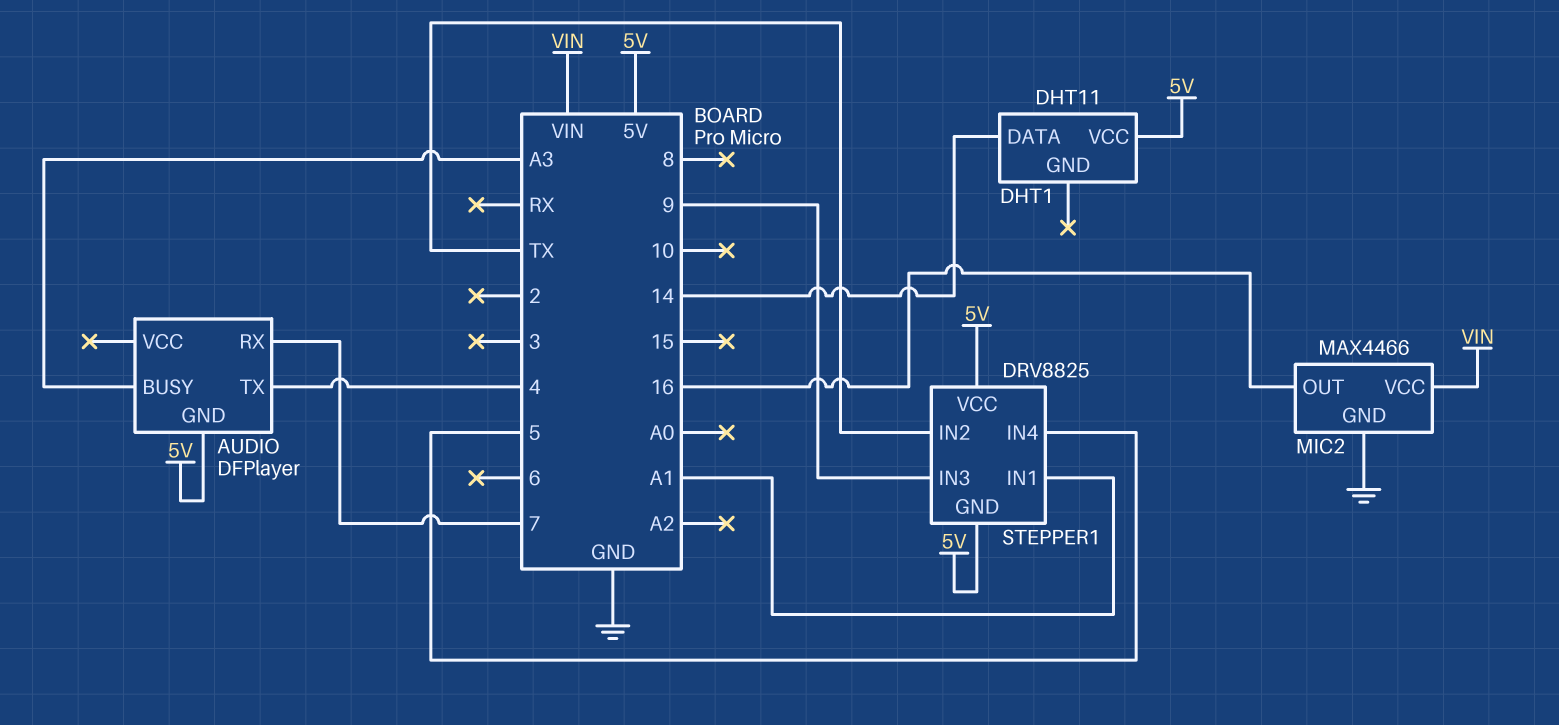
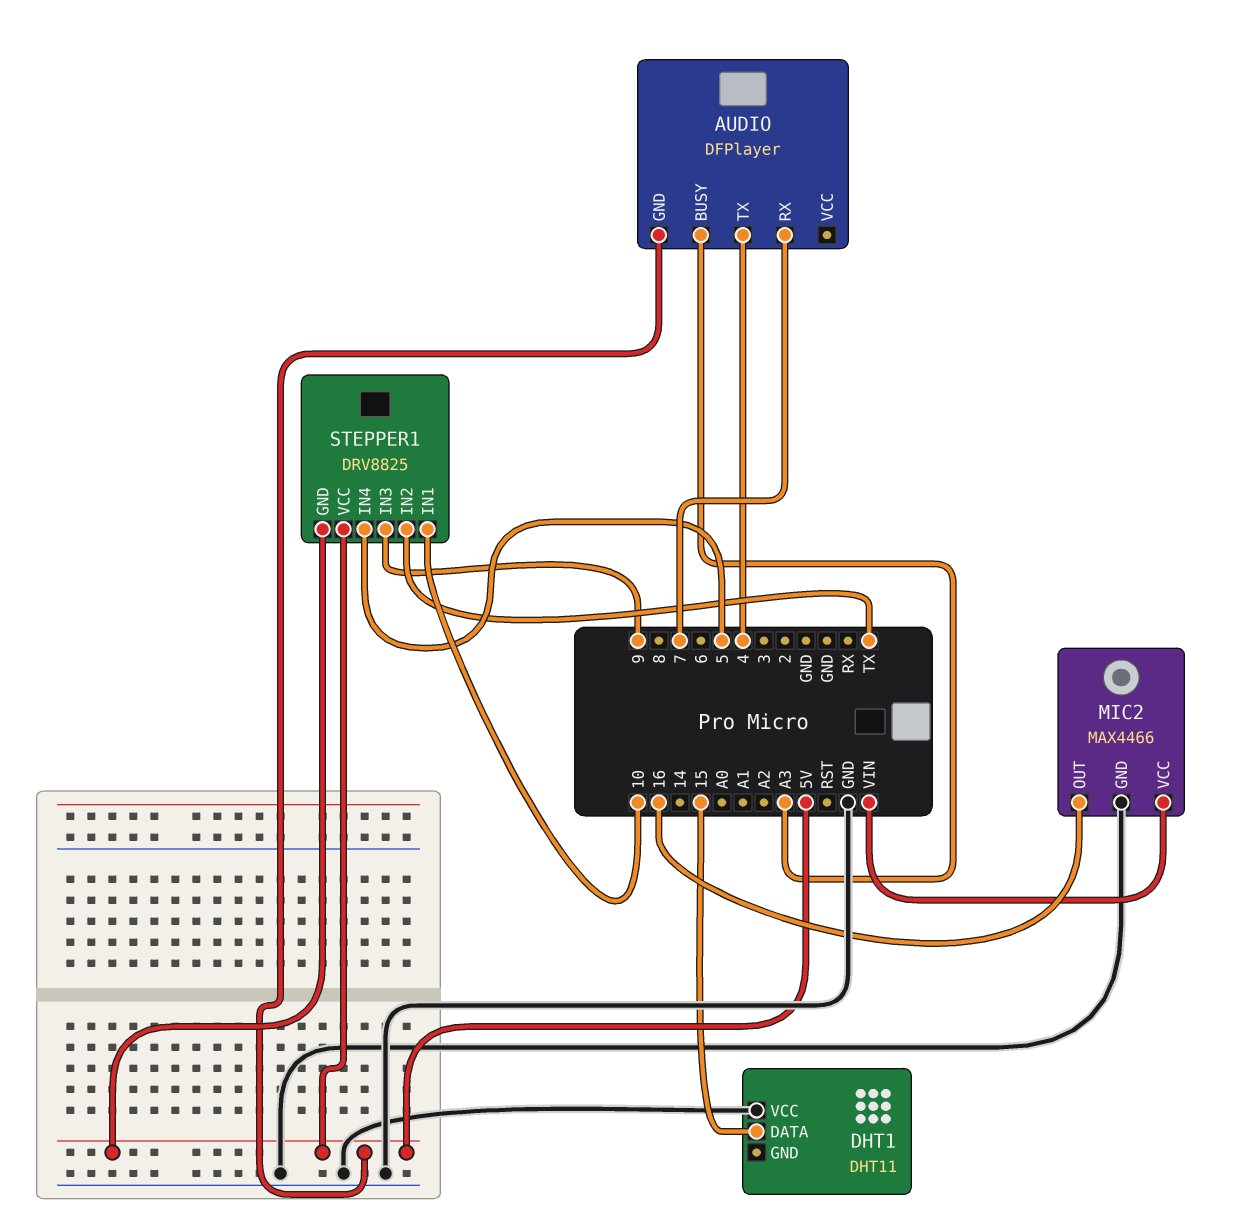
DHT1 pin DATA: 14 -> 15
DHT1 pin VCC: 5V -> GND
STEPPER1 pin IN1: A1 -> 10

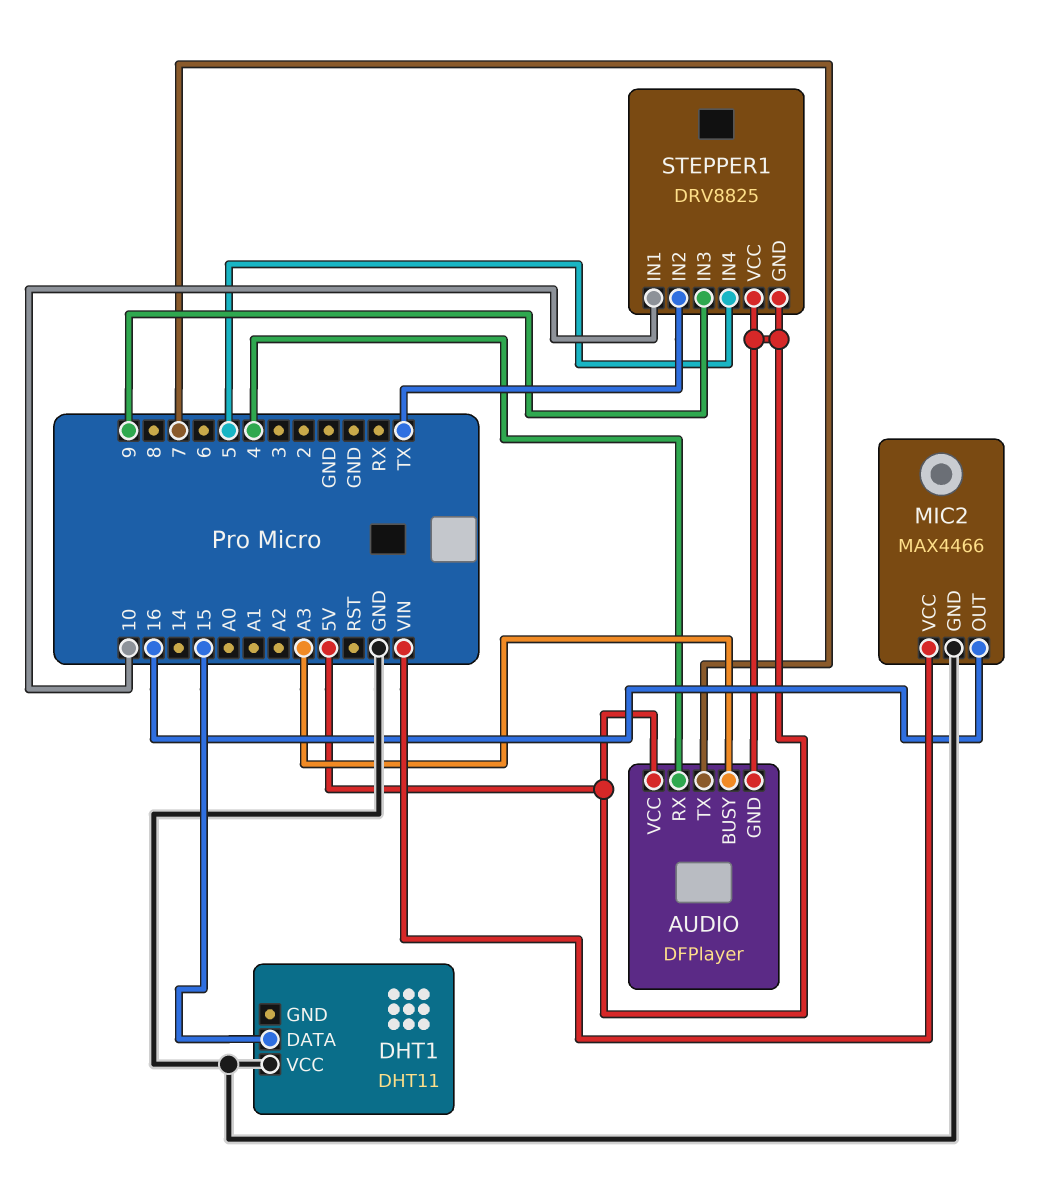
AUDIO pin RX: 7 -> 4
AUDIO pin TX: 4 -> 7
AUDIO pin VCC: none -> 5V

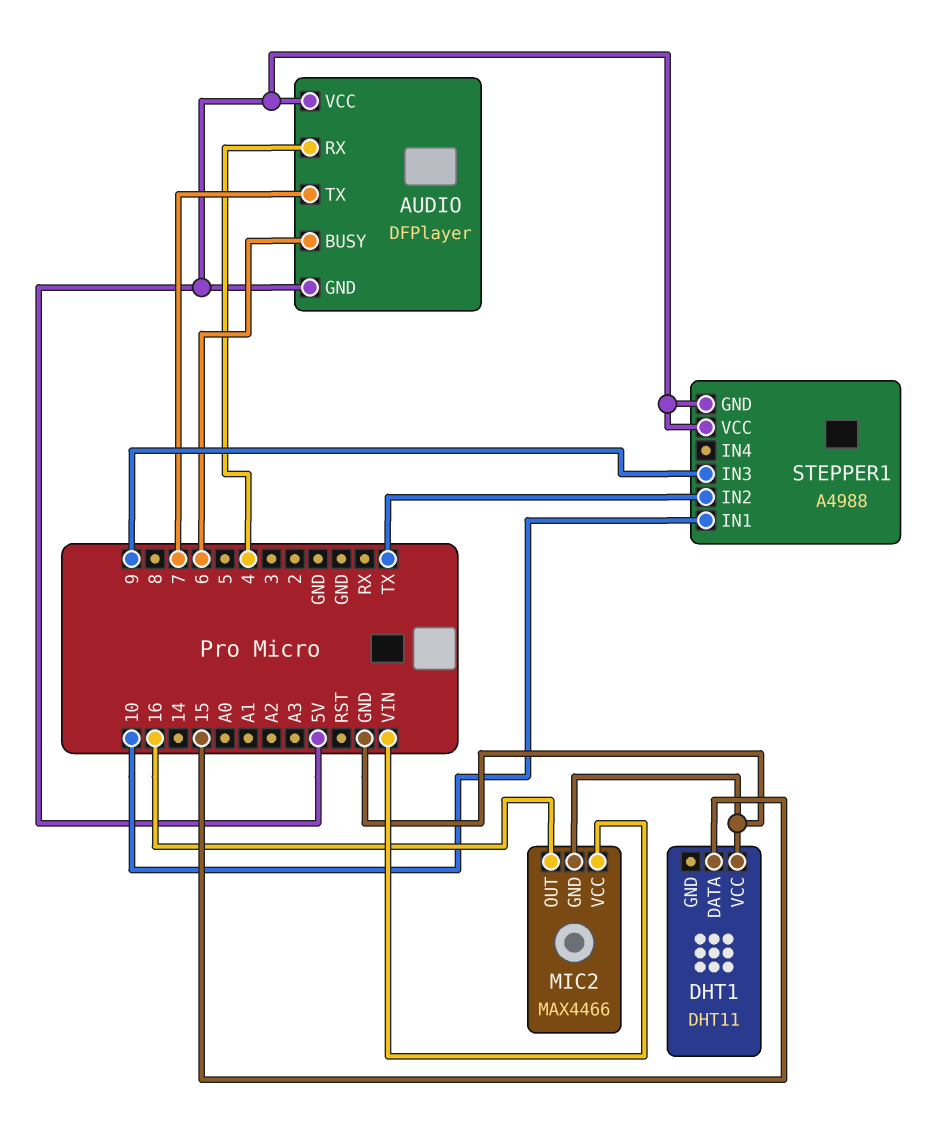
AUDIO pin BUSY: A3 -> 6
STEPPER1: DRV8825 -> A4988
STEPPER1 pin IN4: 5 -> none

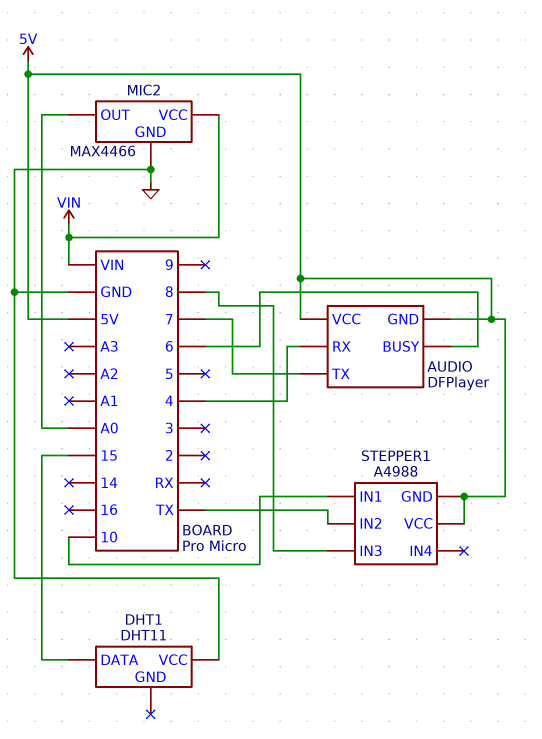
MIC2 pin OUT: 16 -> A0
STEPPER1 pin IN3: 9 -> 8

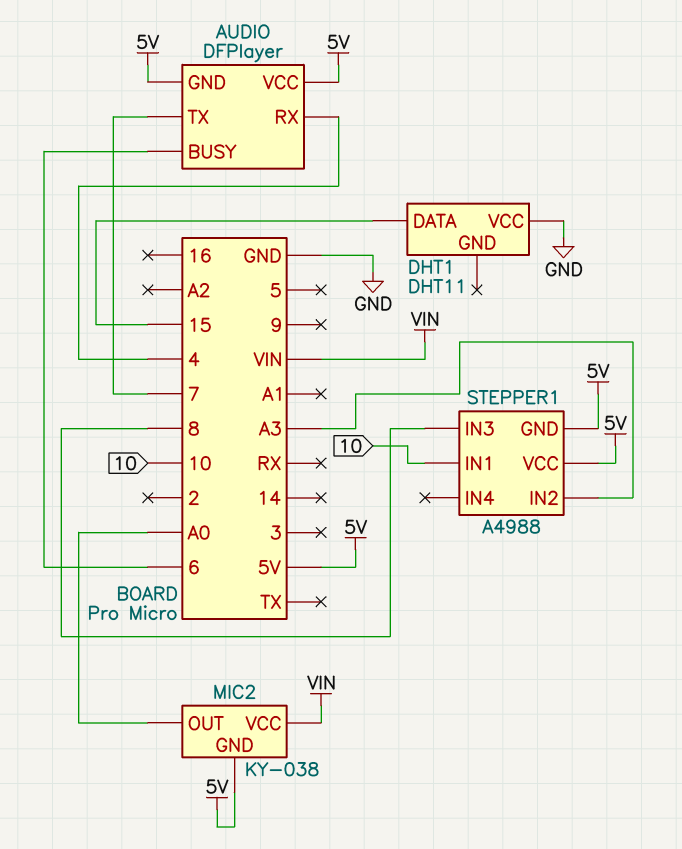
MIC2: MAX4466 -> KY-038
MIC2 pin GND: GND -> 5V
STEPPER1 pin IN2: TX -> A3

